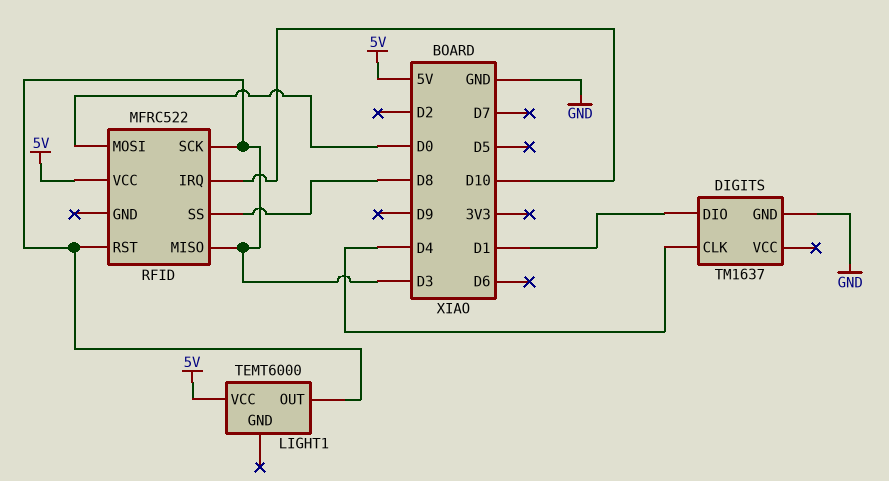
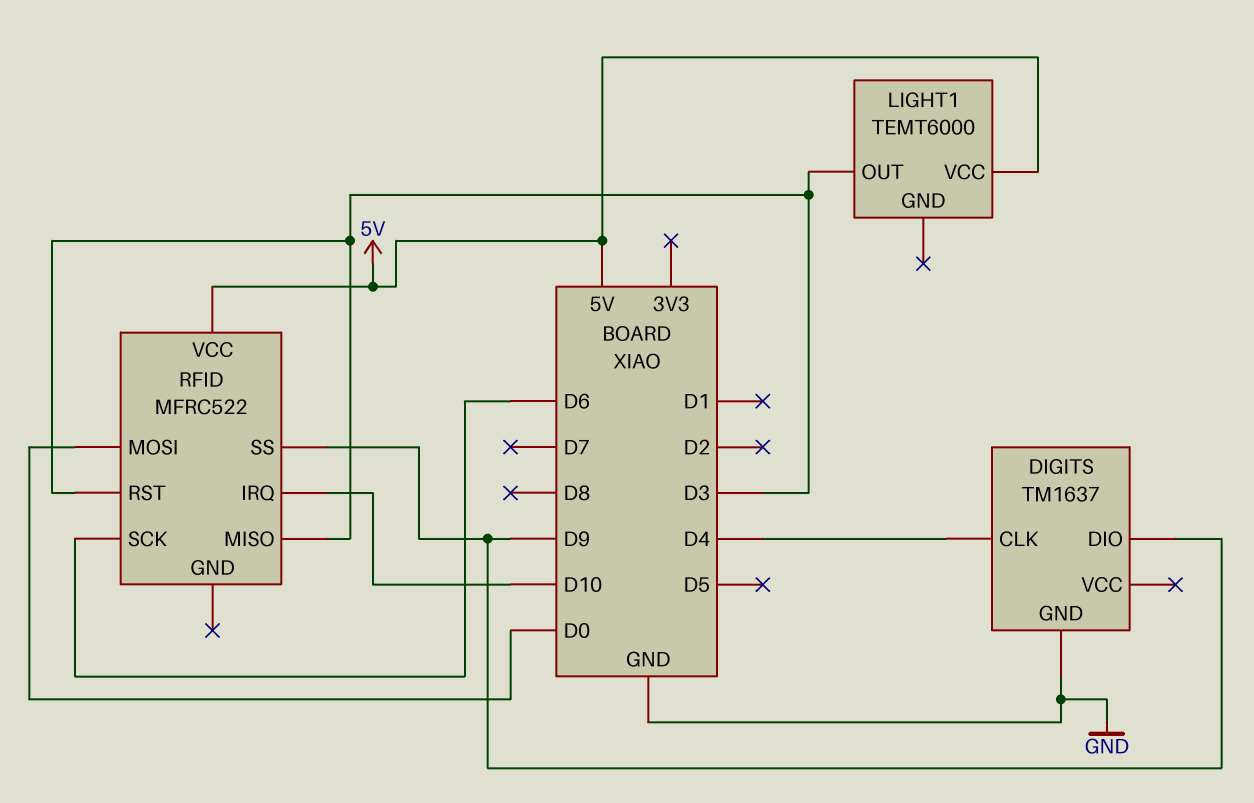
DIGITS pin DIO: D1 -> D9
RFID pin SCK: D3 -> D6
RFID pin SS: D8 -> D9

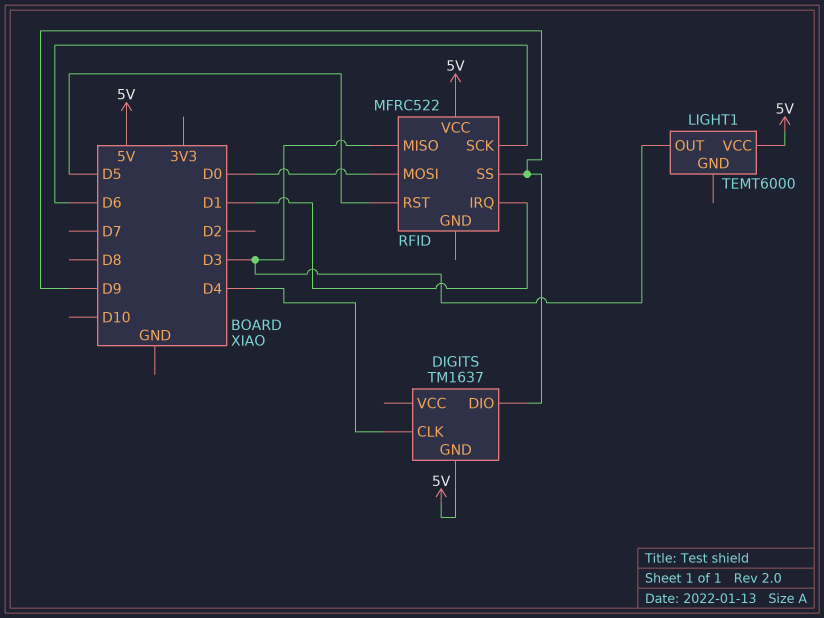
DIGITS pin GND: GND -> 5V
RFID pin IRQ: D10 -> D1
RFID pin RST: D3 -> D5

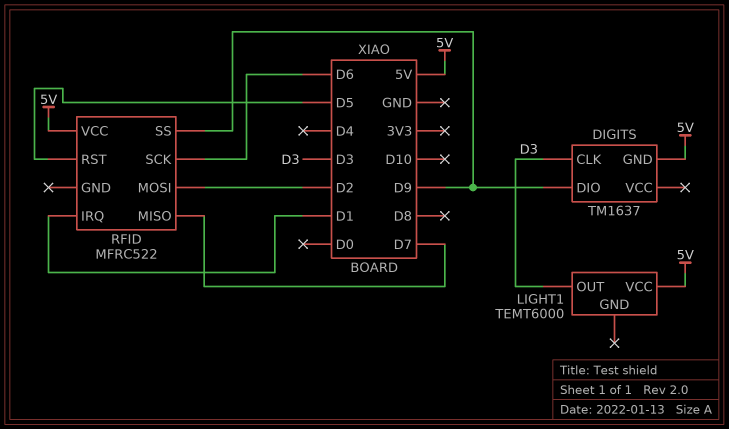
DIGITS pin CLK: D4 -> D3
RFID pin MISO: D3 -> D7
RFID pin MOSI: D0 -> D2

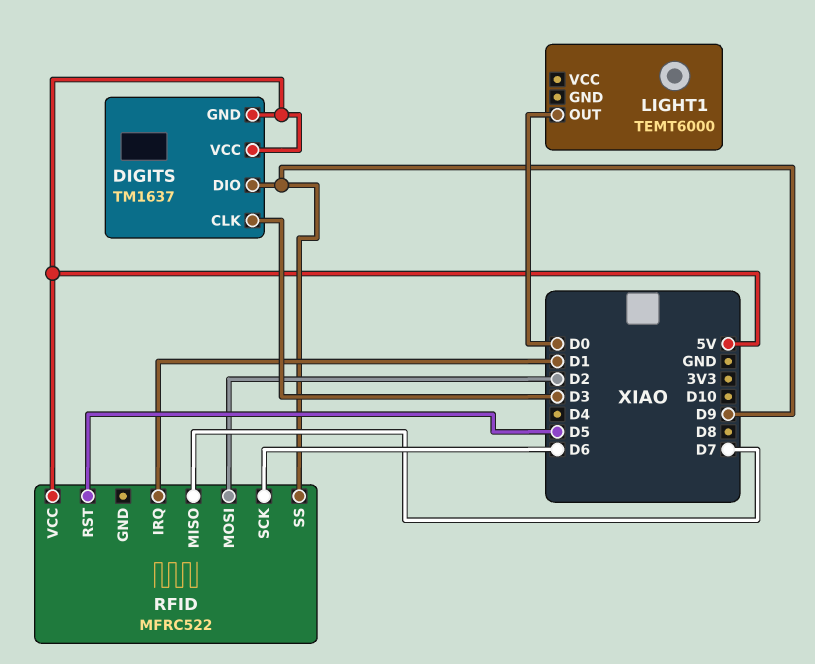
DIGITS pin VCC: none -> 5V
LIGHT1 pin OUT: D3 -> D0
LIGHT1 pin VCC: 5V -> none

